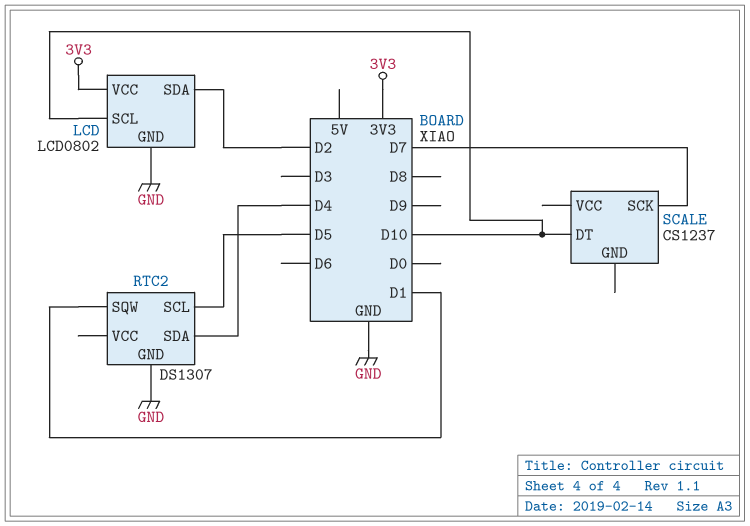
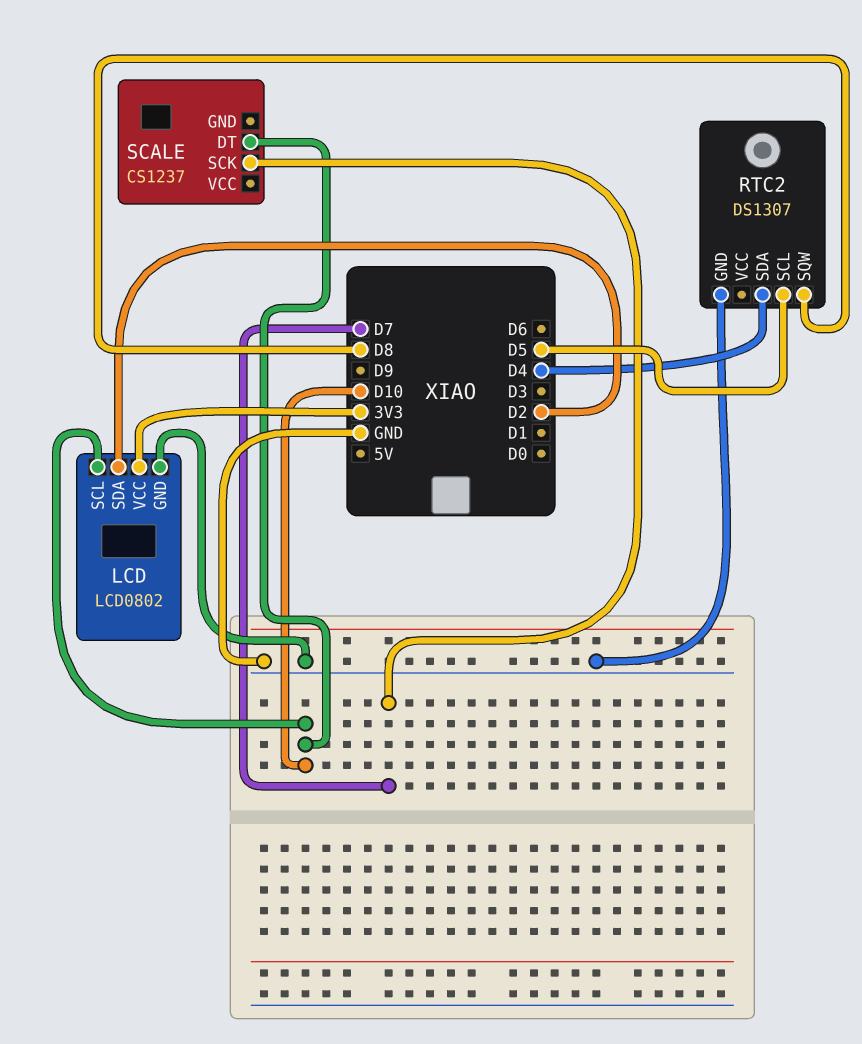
RTC2 pin SQW: D1 -> D8

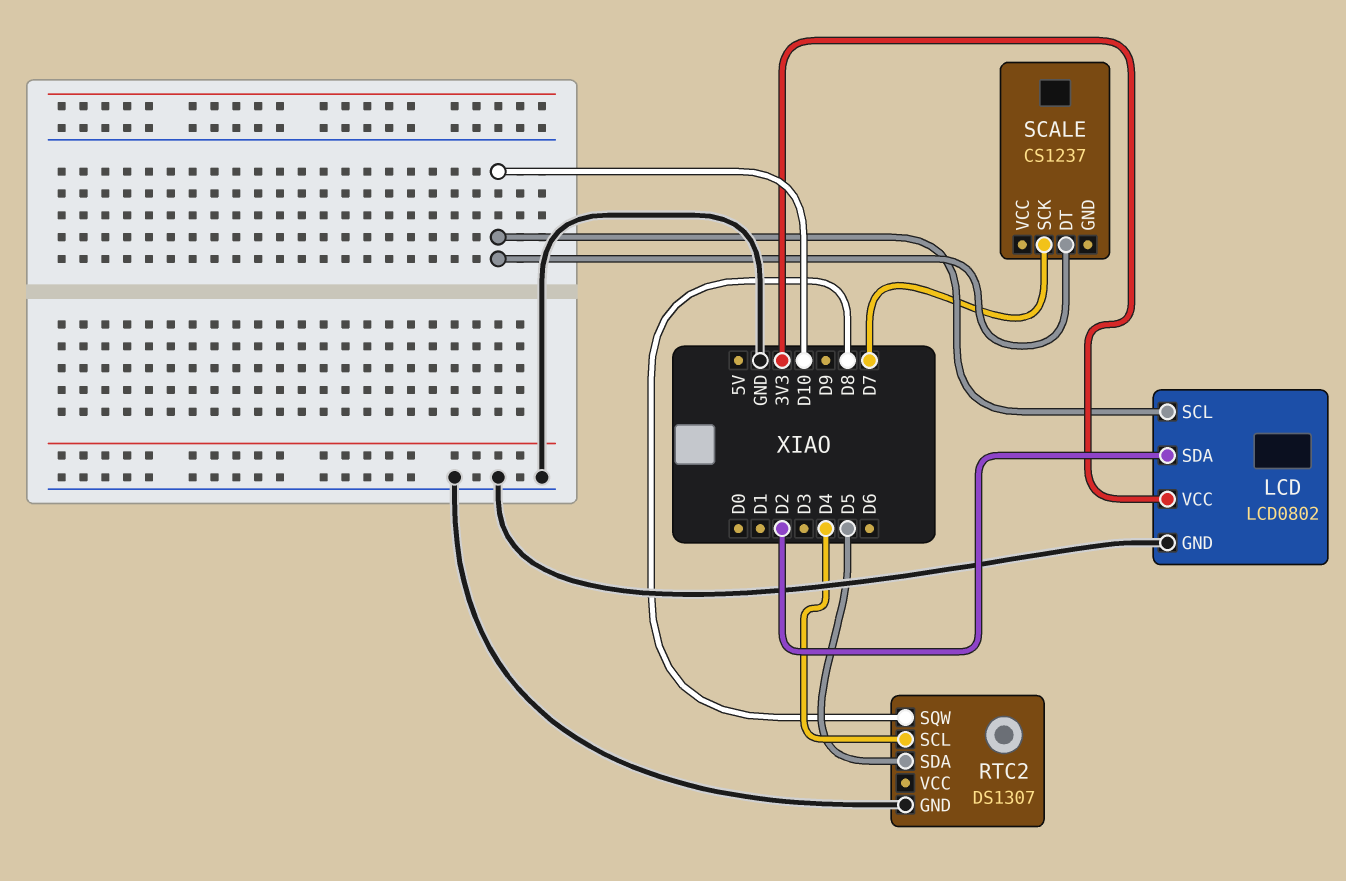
RTC2 pin SCL: D5 -> D4
RTC2 pin SDA: D4 -> D5

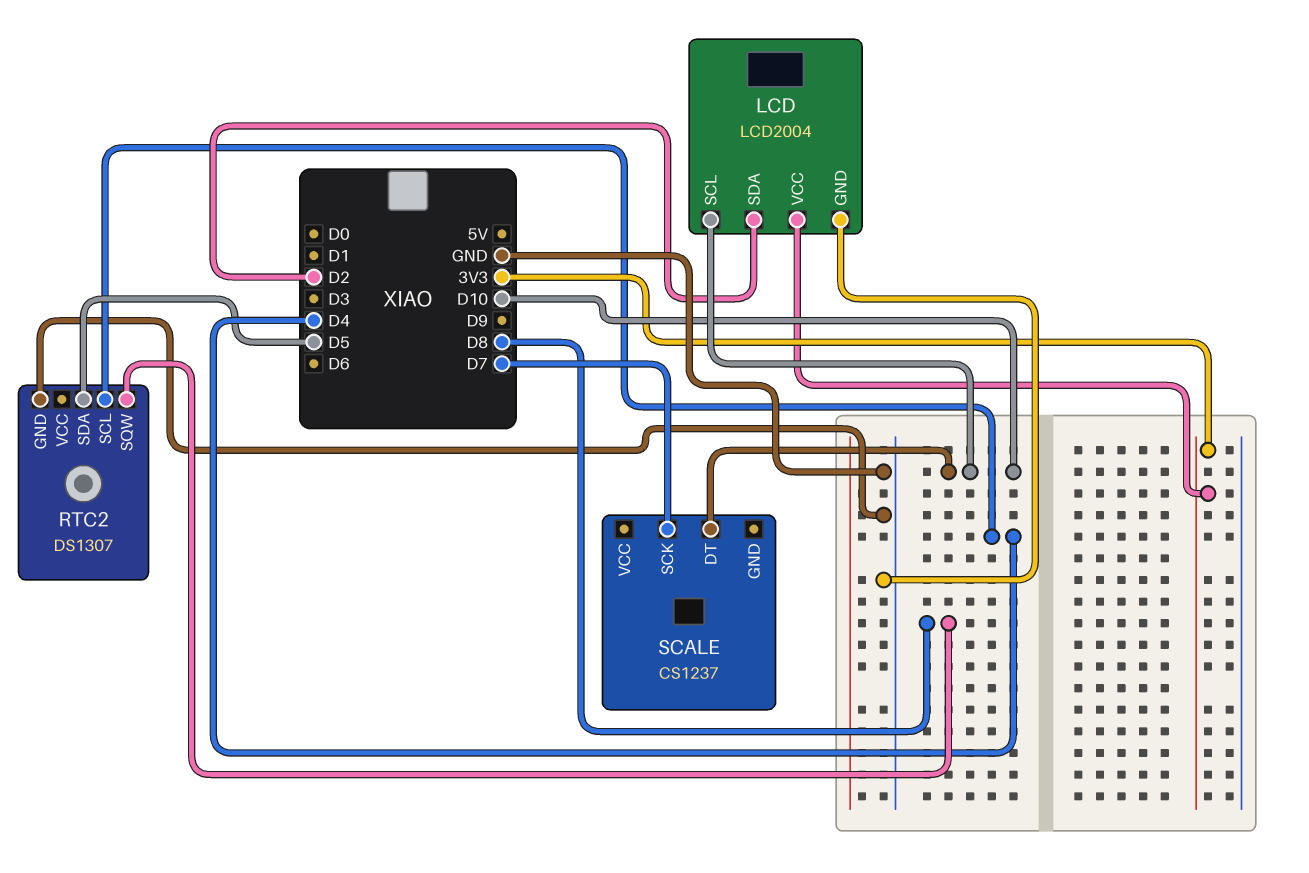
LCD: LCD0802 -> LCD2004

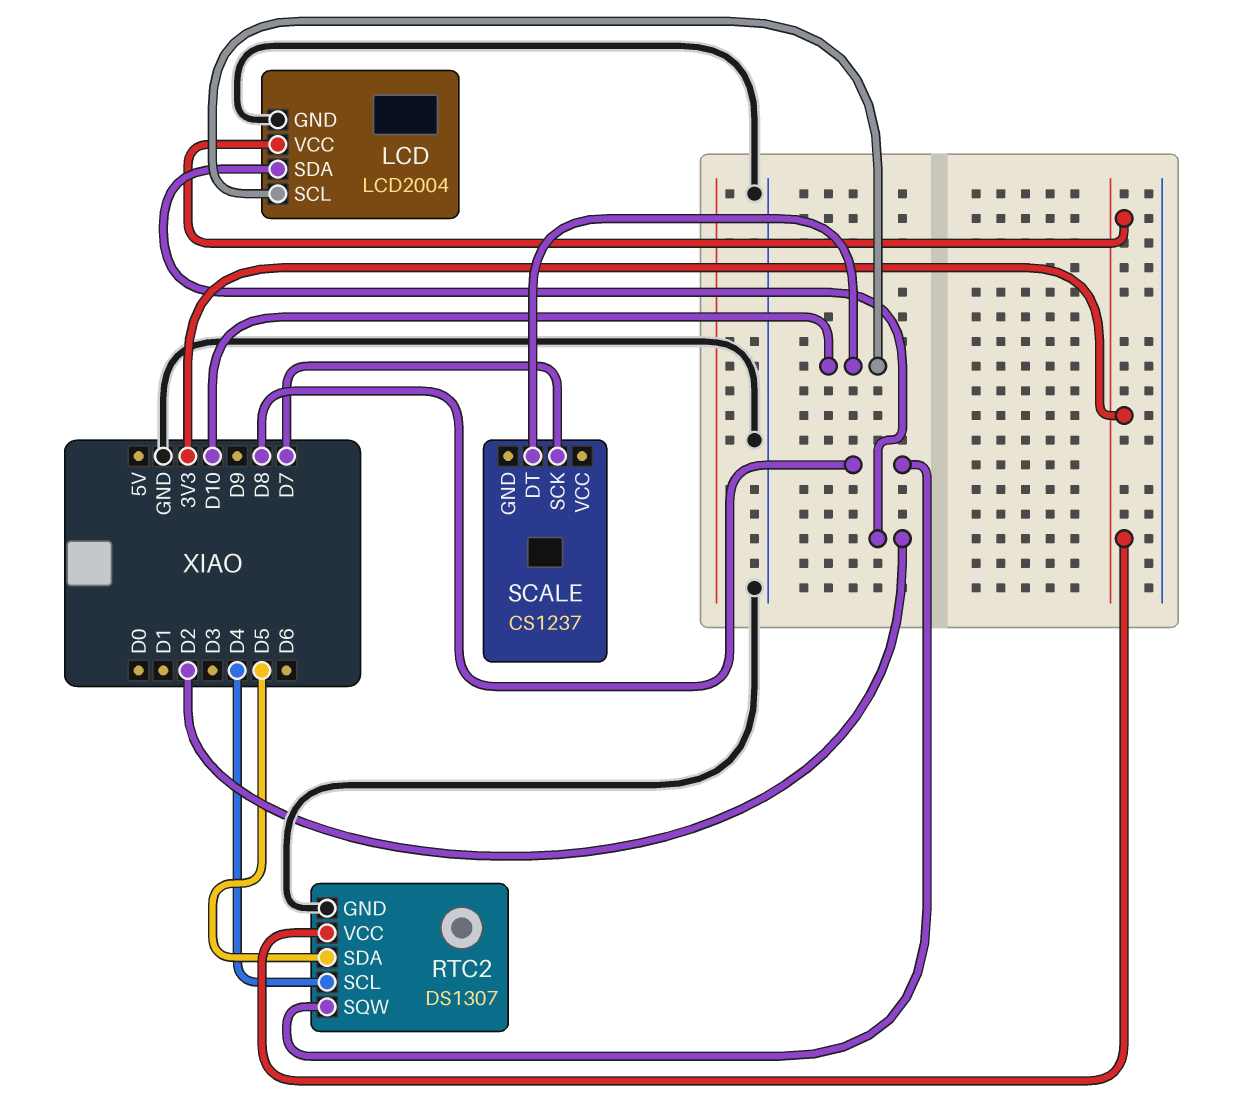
RTC2 pin VCC: none -> 3V3

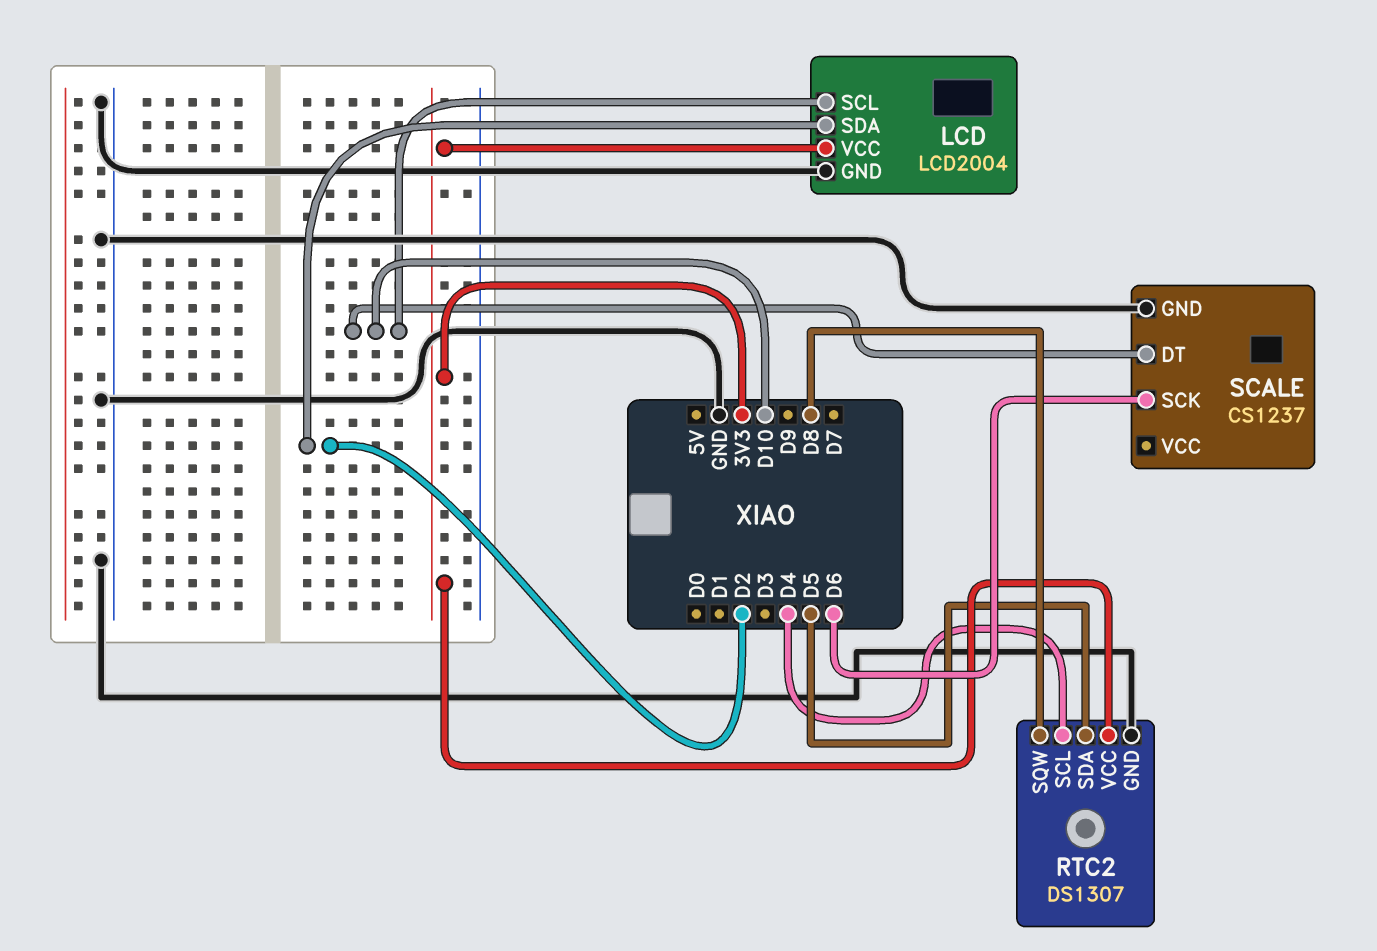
SCALE pin GND: none -> GND
SCALE pin SCK: D7 -> D6

